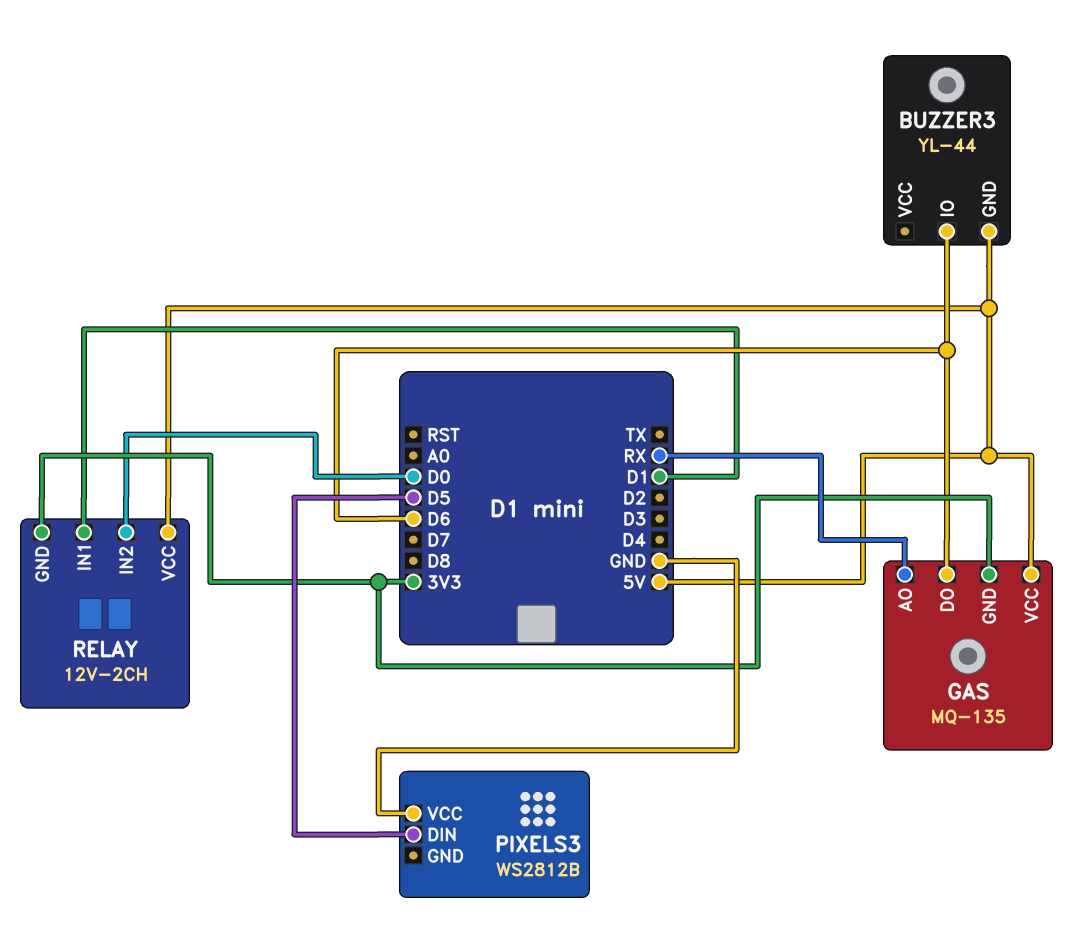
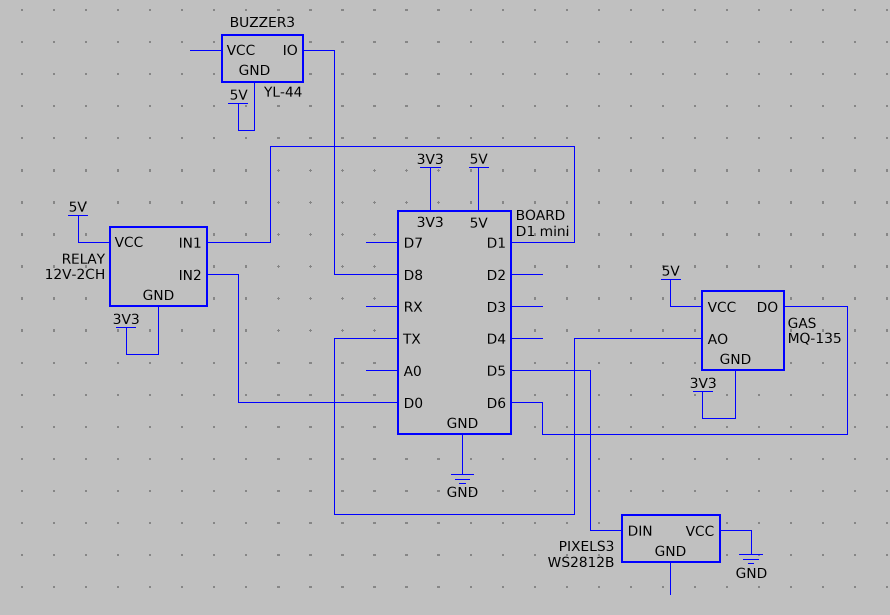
BUZZER3 pin IO: D6 -> D8
GAS pin AO: RX -> TX

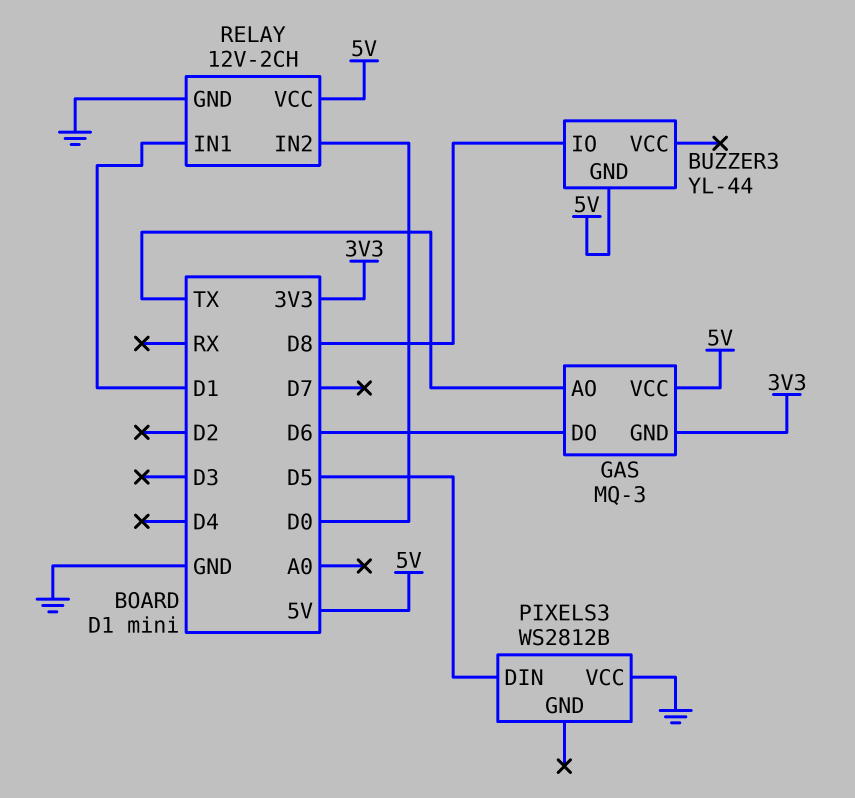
GAS: MQ-135 -> MQ-3
RELAY pin GND: 3V3 -> GND

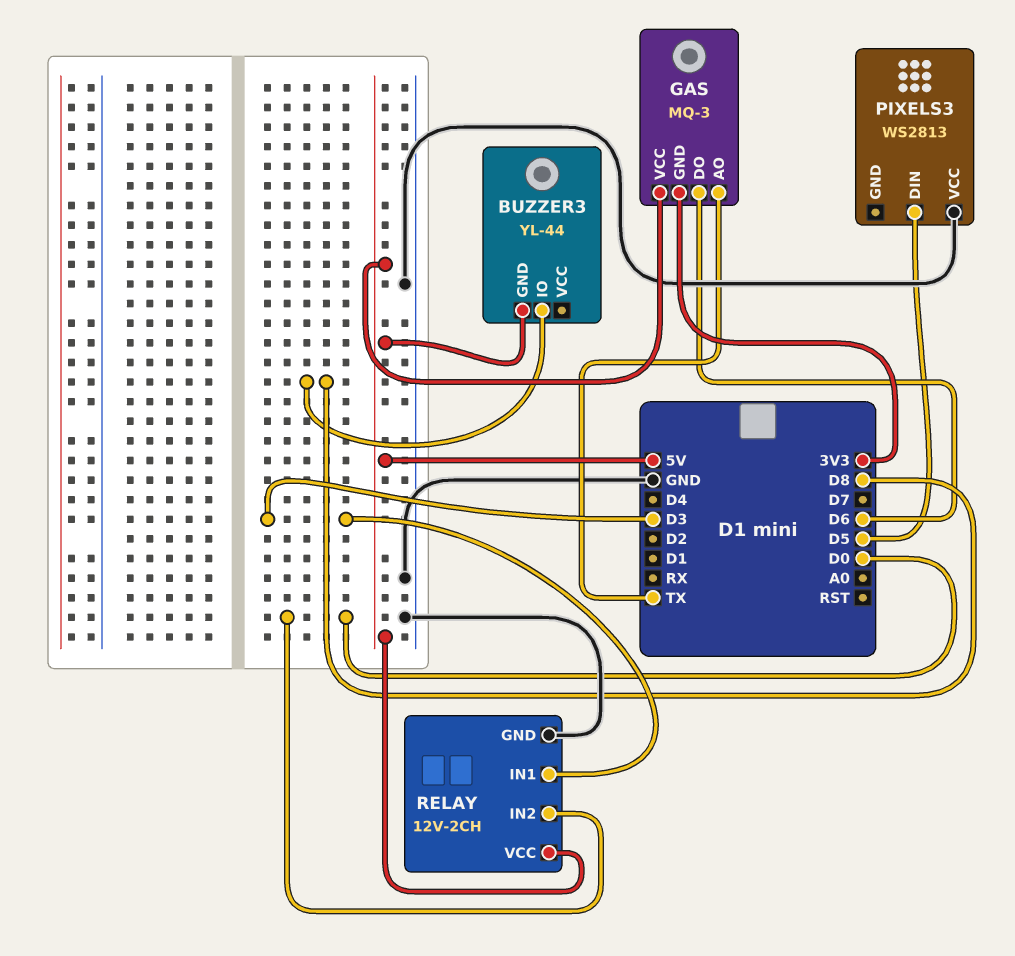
PIXELS3: WS2812B -> WS2813
RELAY pin IN1: D1 -> D3

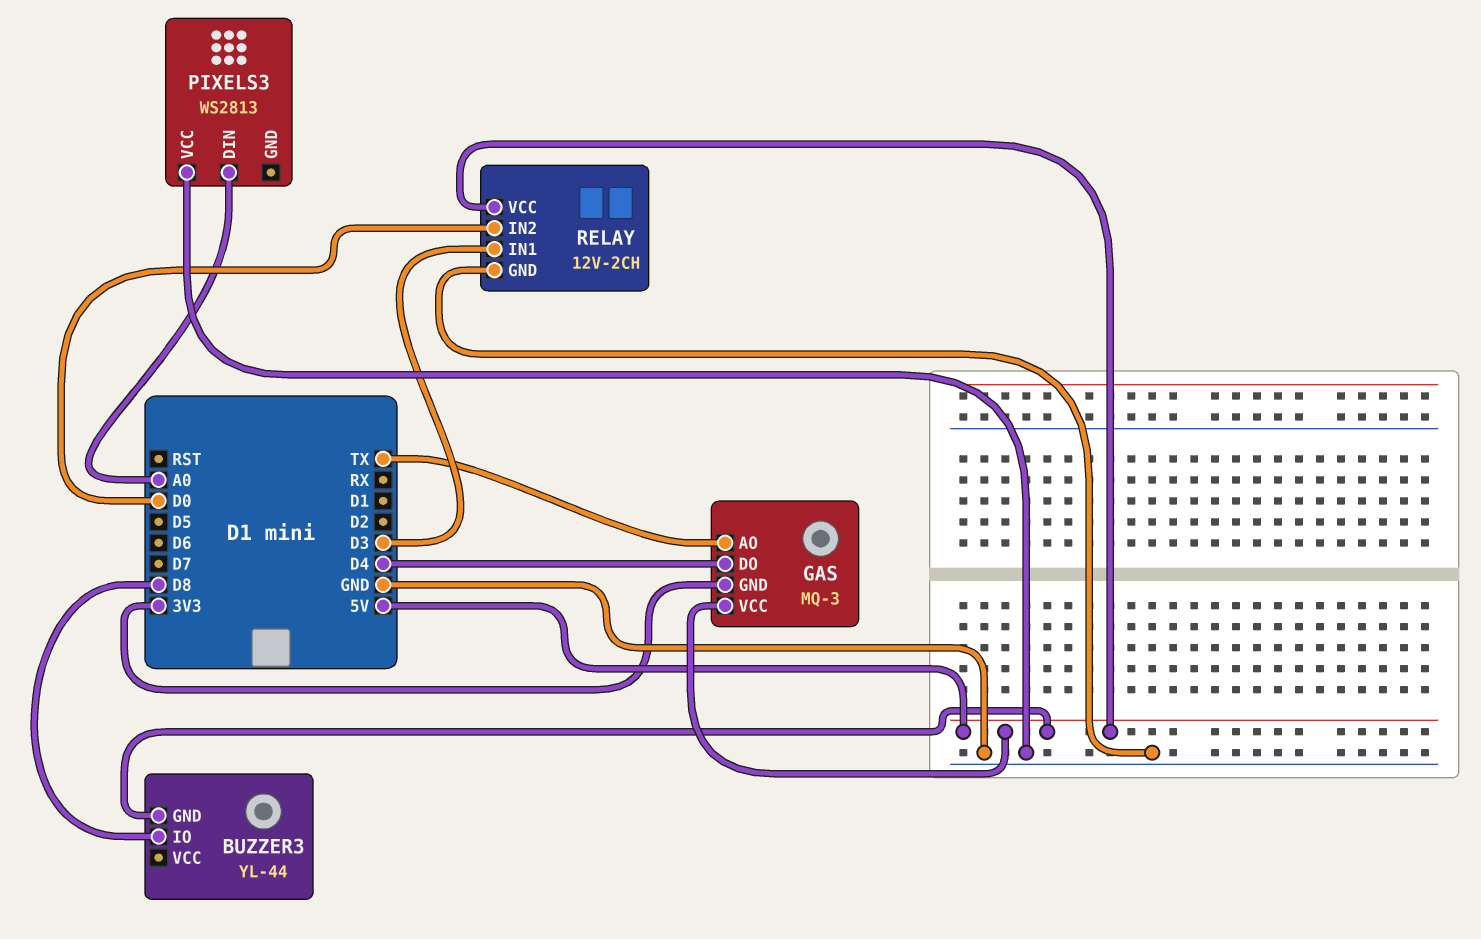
GAS pin DO: D6 -> D4
PIXELS3 pin DIN: D5 -> A0

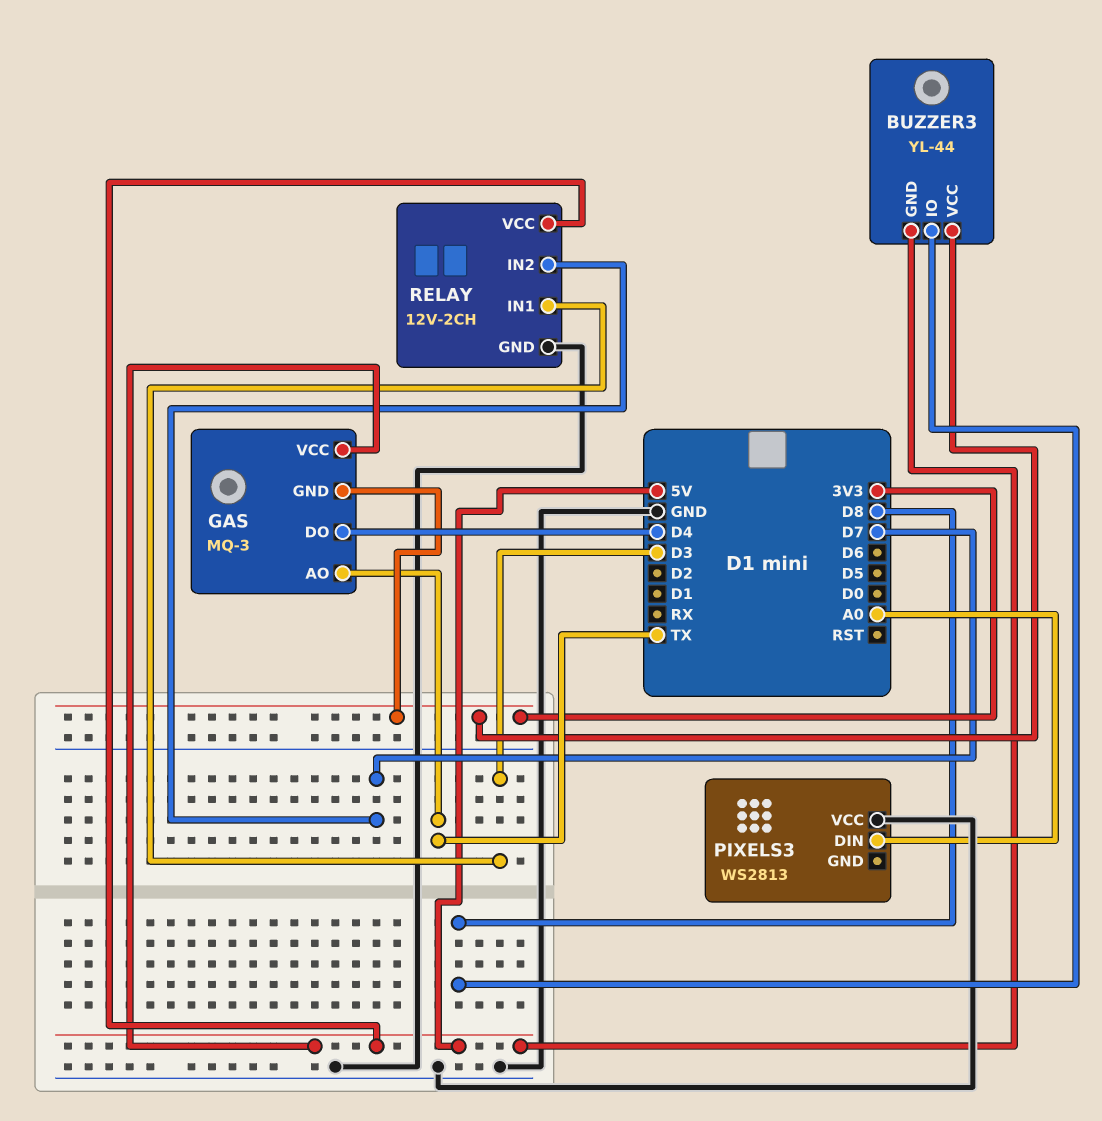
BUZZER3 pin VCC: none -> 3V3
RELAY pin IN2: D0 -> D7

